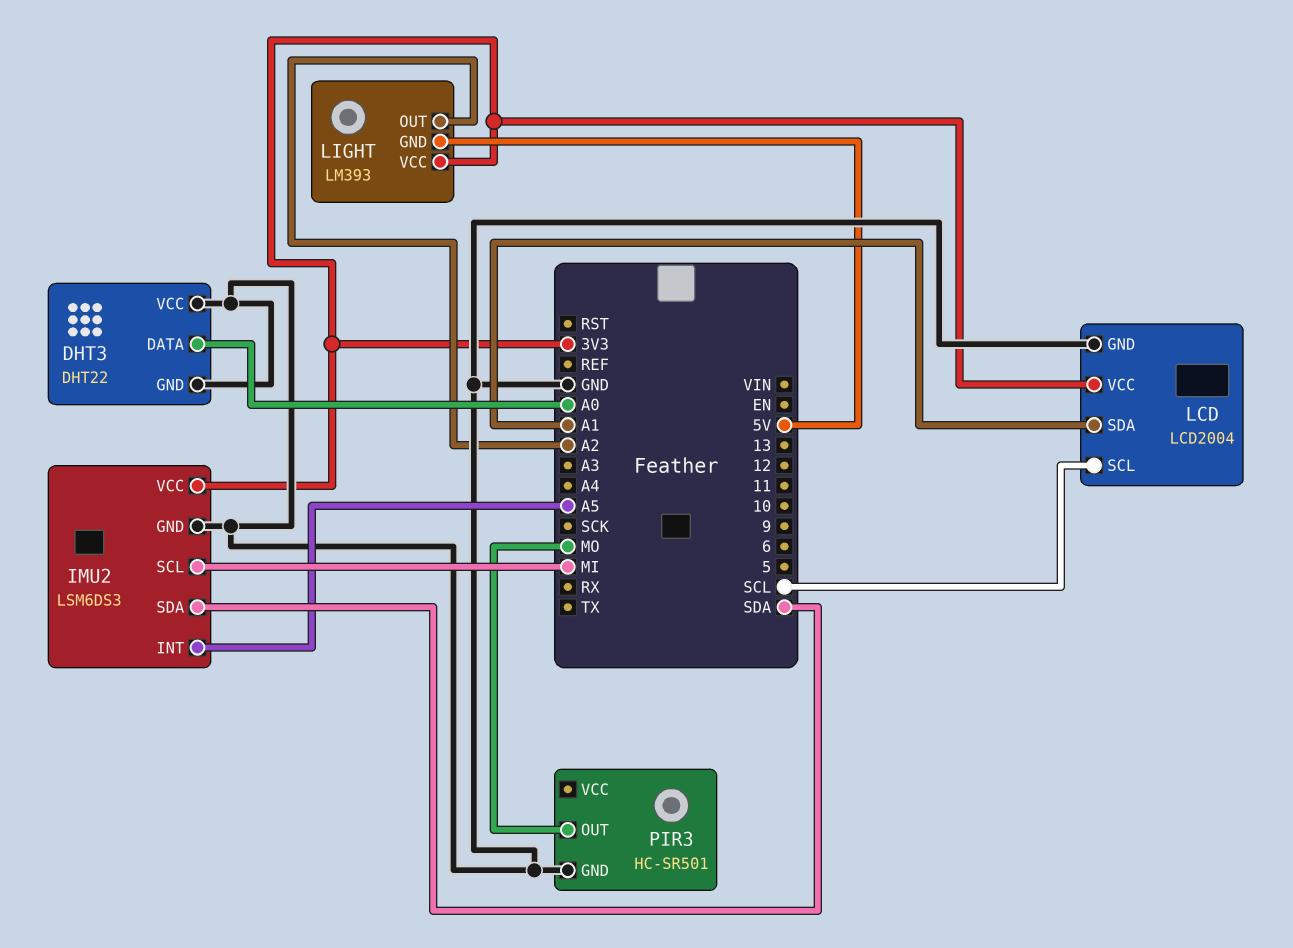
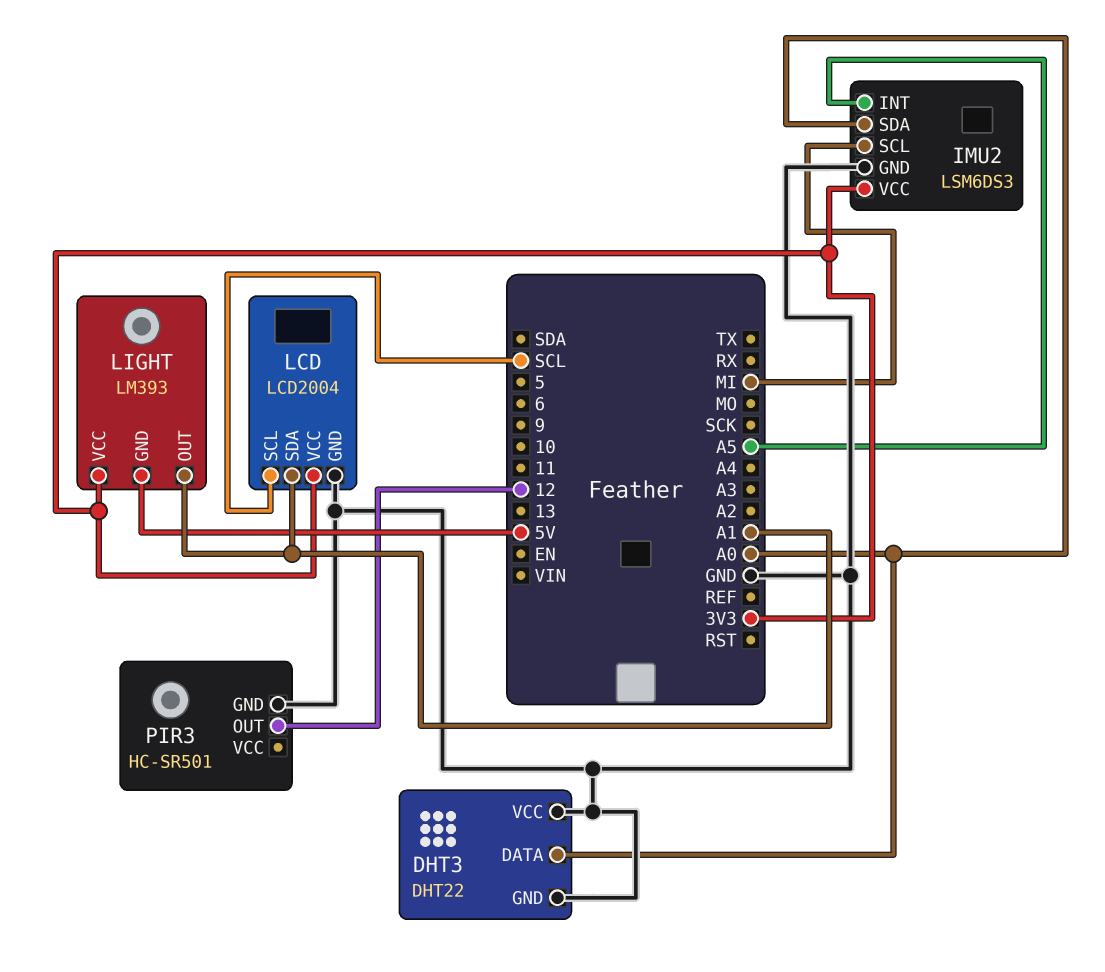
IMU2 pin SDA: SDA -> A0
LIGHT pin OUT: A2 -> A1
PIR3 pin OUT: MO -> 12

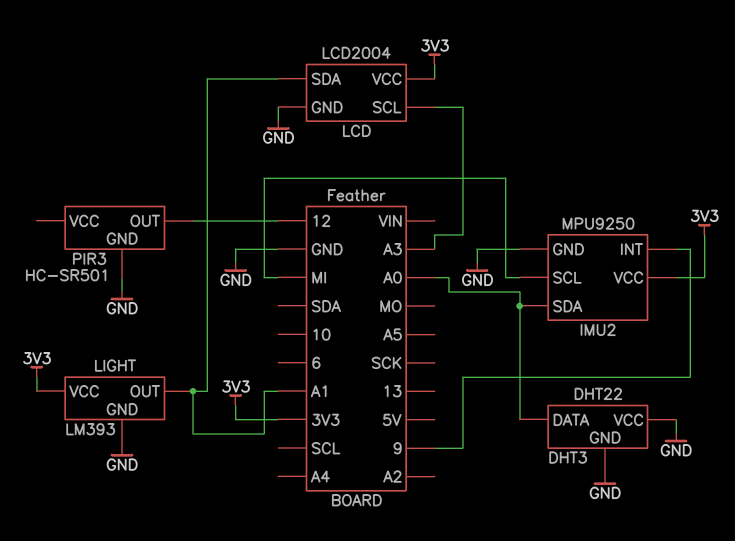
IMU2: LSM6DS3 -> MPU9250
IMU2 pin INT: A5 -> 9
LCD pin SCL: SCL -> A3
LIGHT pin GND: 5V -> GND

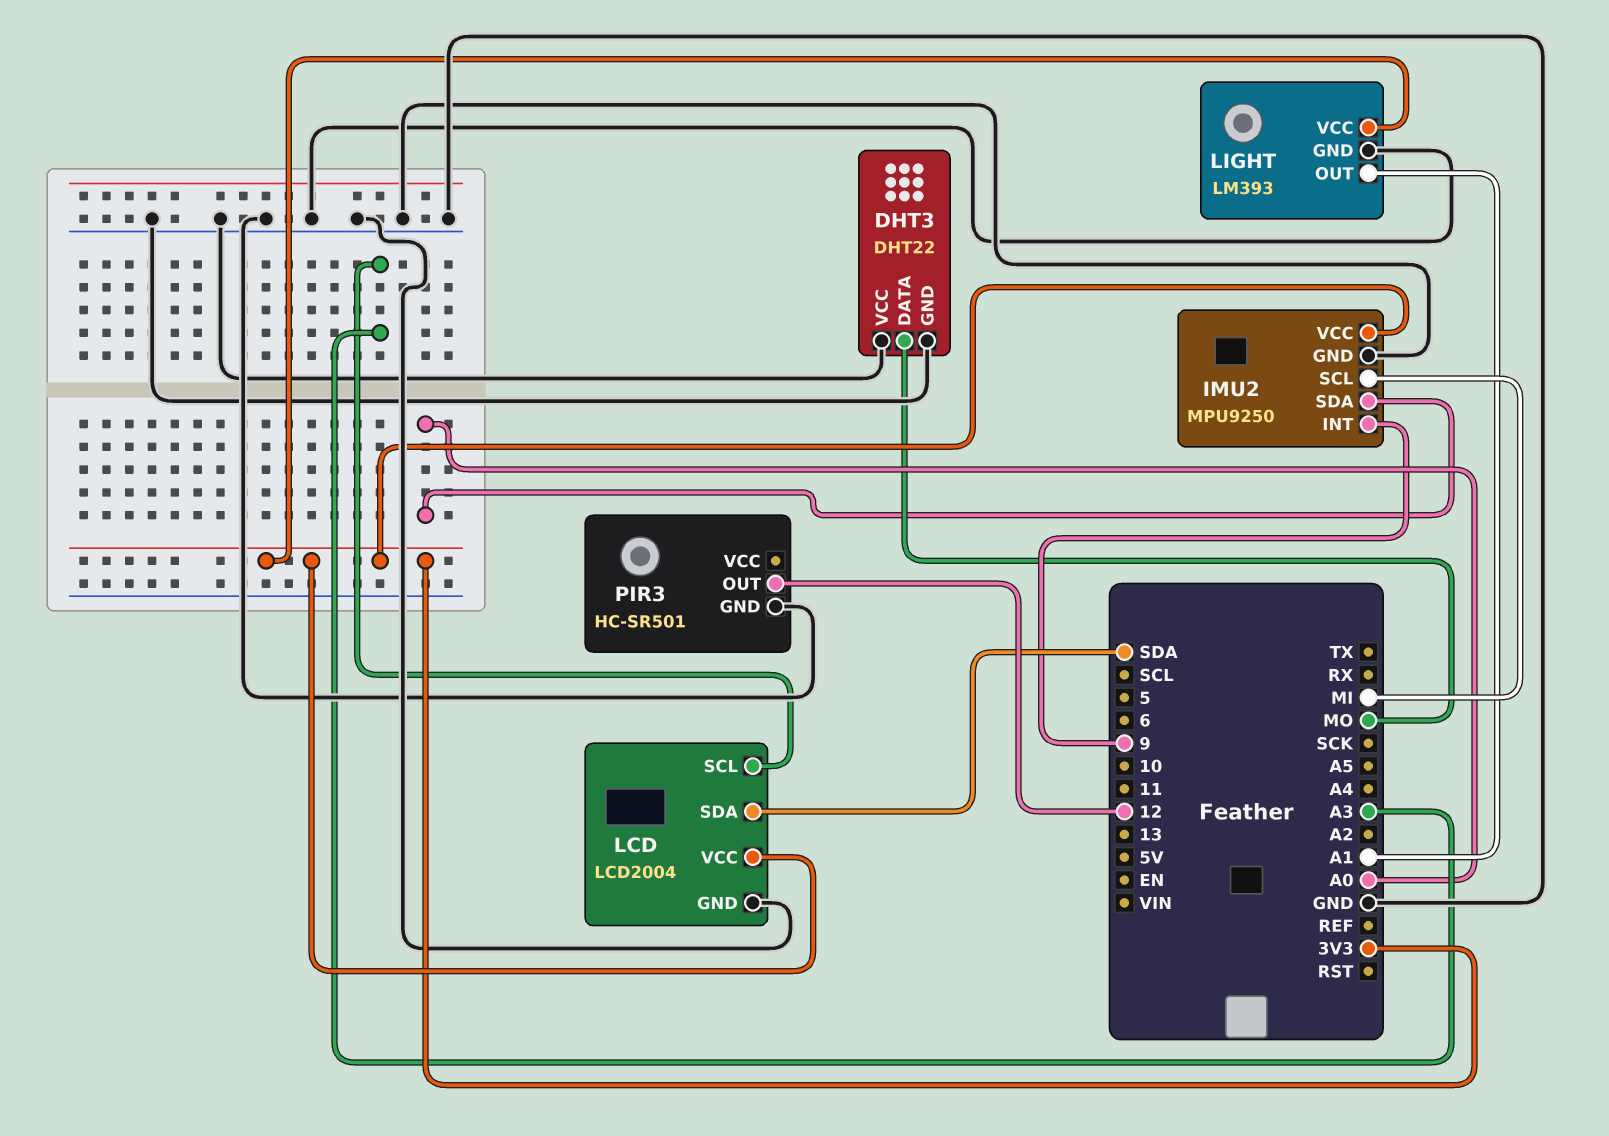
DHT3 pin DATA: A0 -> MO
LCD pin SDA: A1 -> SDA

